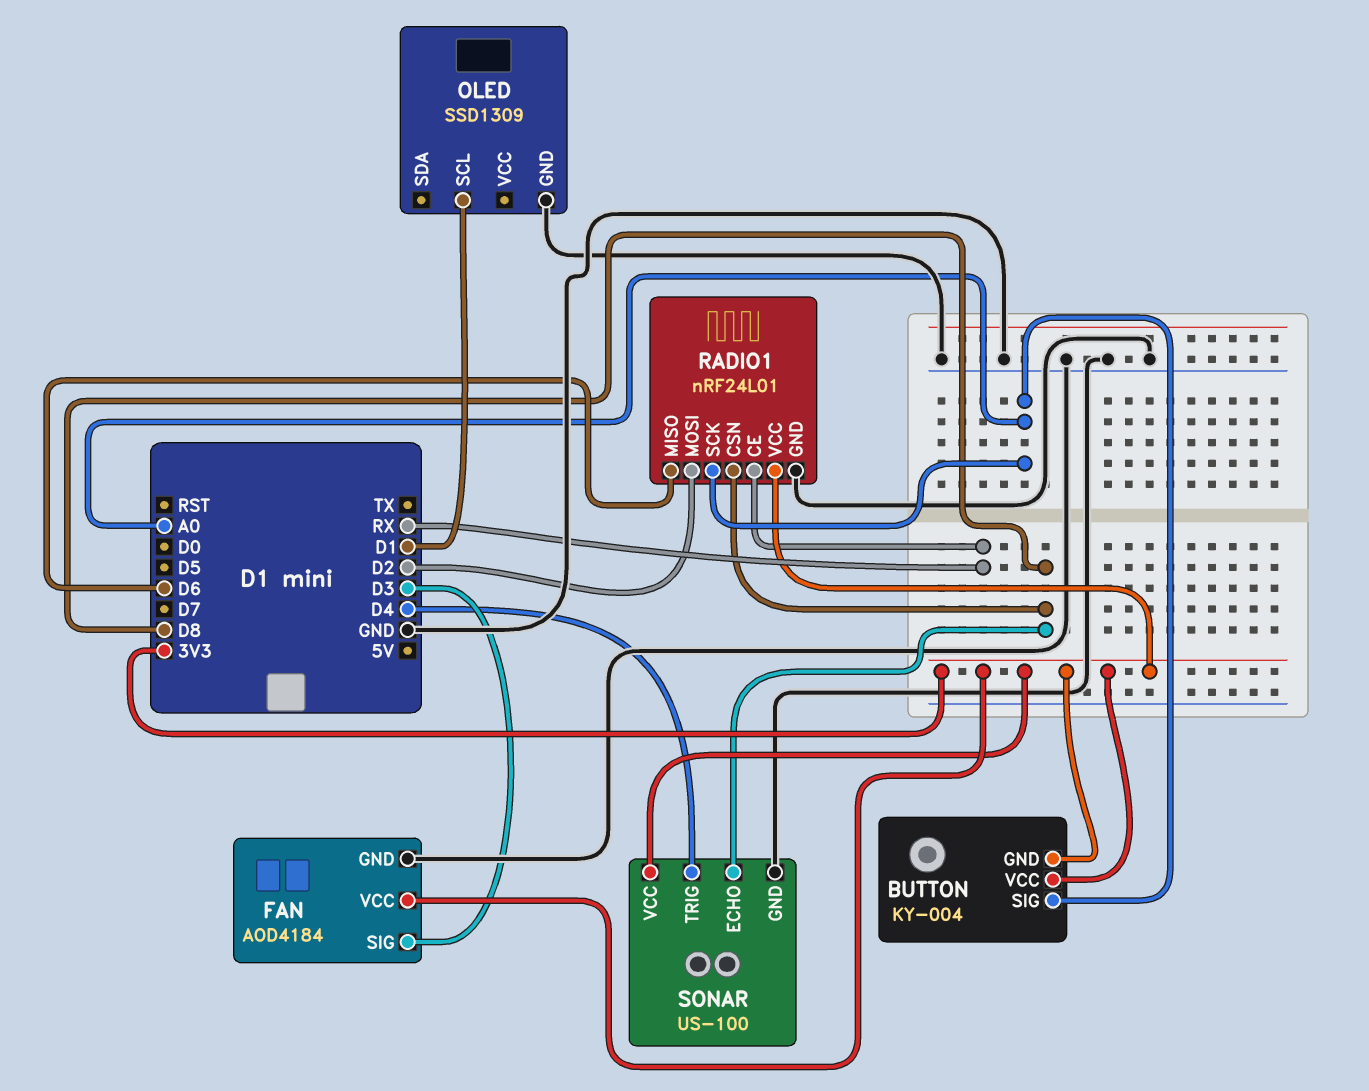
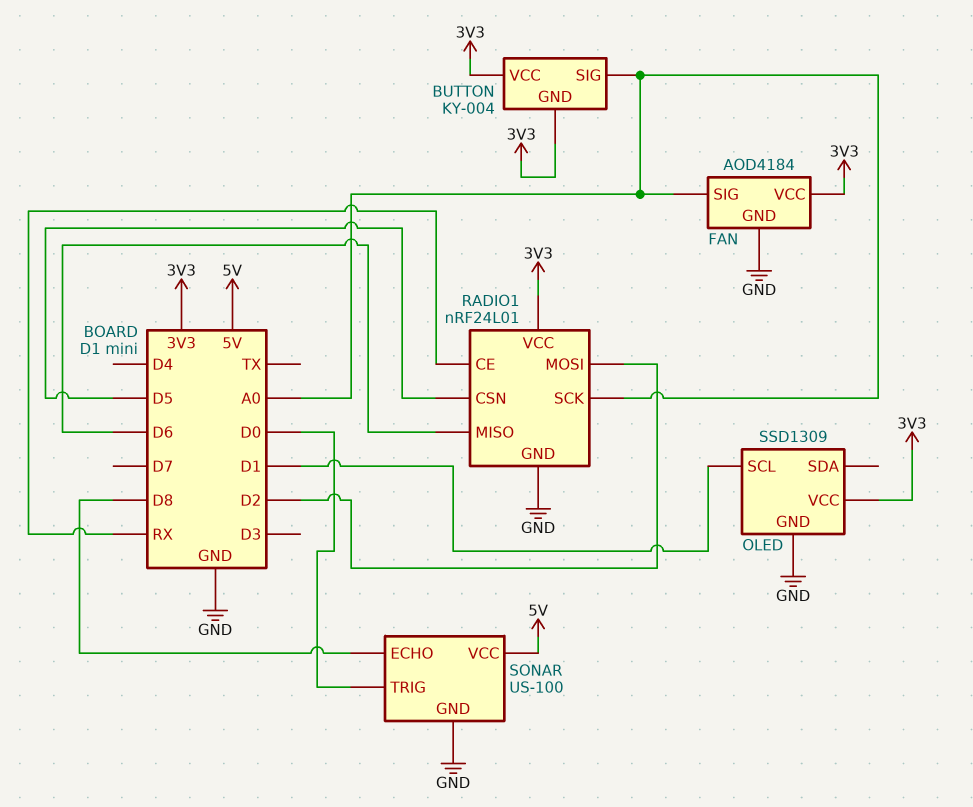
FAN pin SIG: D3 -> A0
OLED pin VCC: none -> 3V3
RADIO1 pin CSN: D8 -> D5
SONAR pin TRIG: D4 -> D0
SONAR pin VCC: 3V3 -> 5V

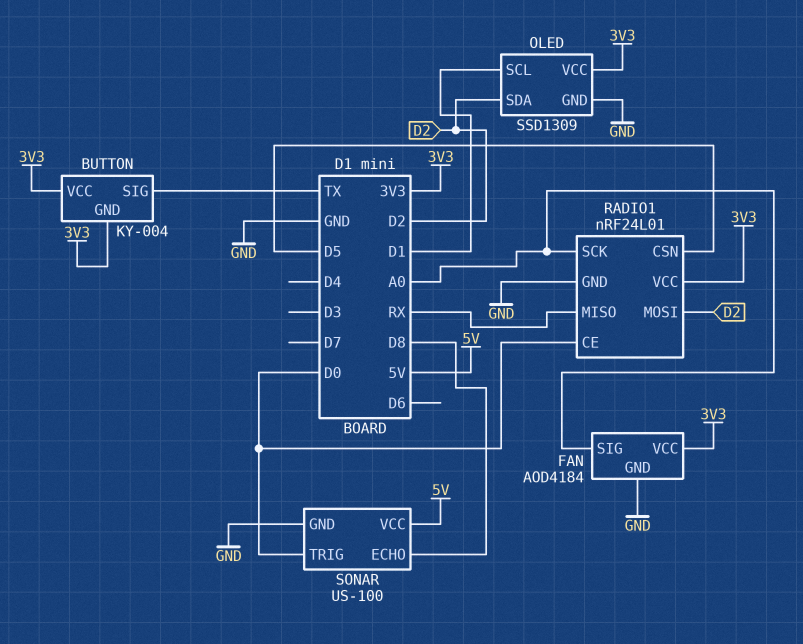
BUTTON pin SIG: A0 -> TX
OLED pin SDA: none -> D2
RADIO1 pin CE: RX -> D0
RADIO1 pin MISO: D6 -> RX

